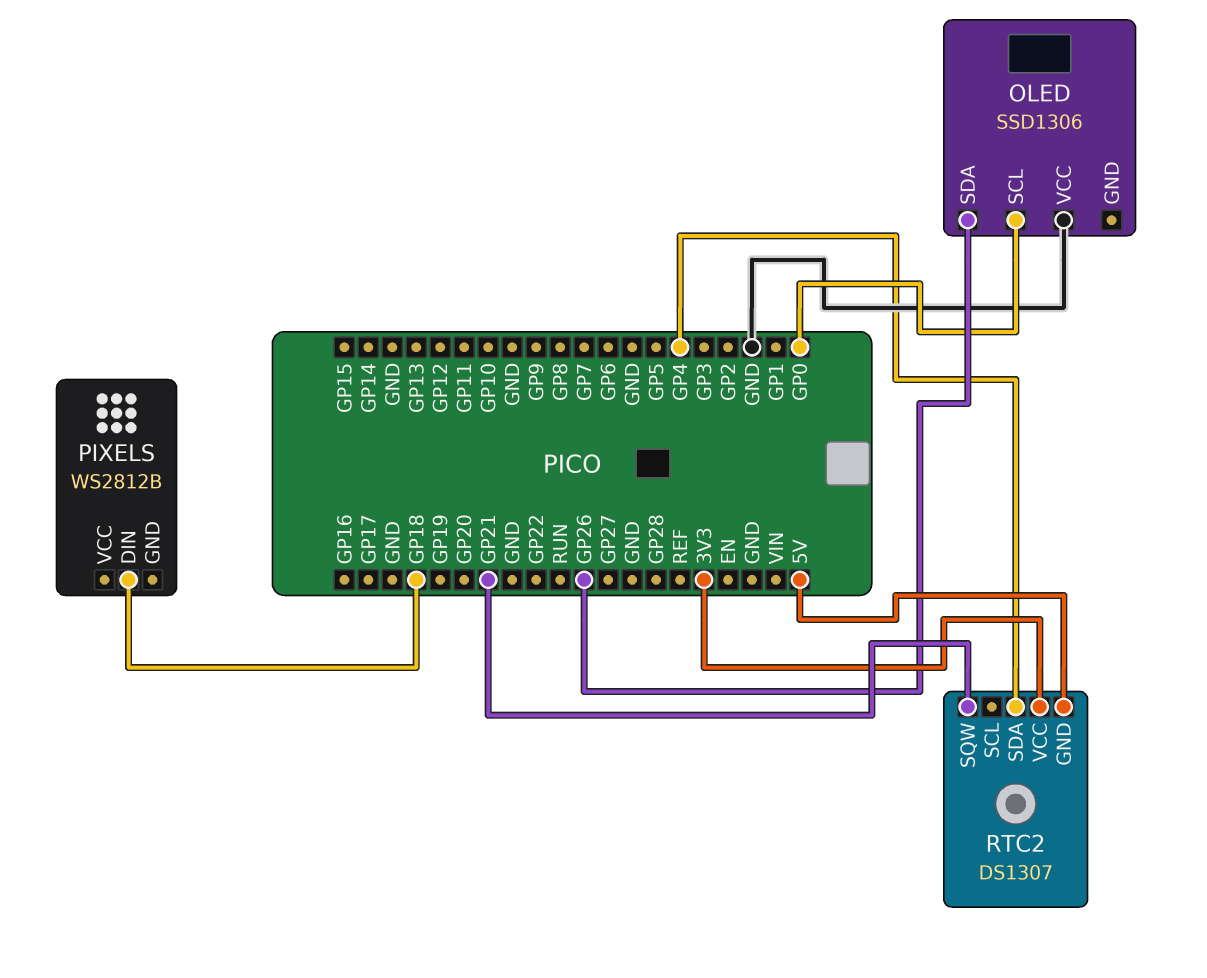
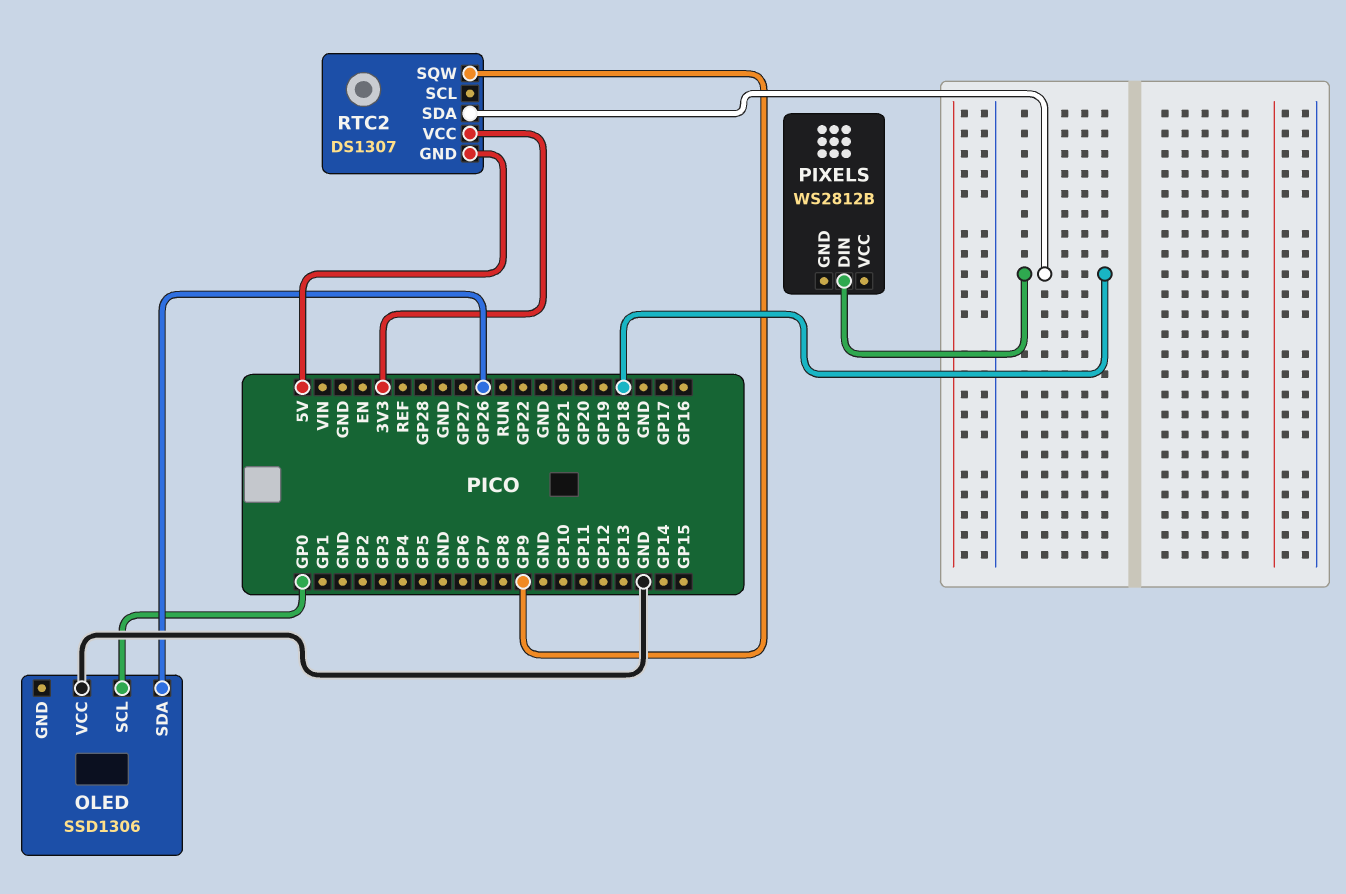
RTC2 pin SDA: GP4 -> GP18
RTC2 pin SQW: GP21 -> GP9

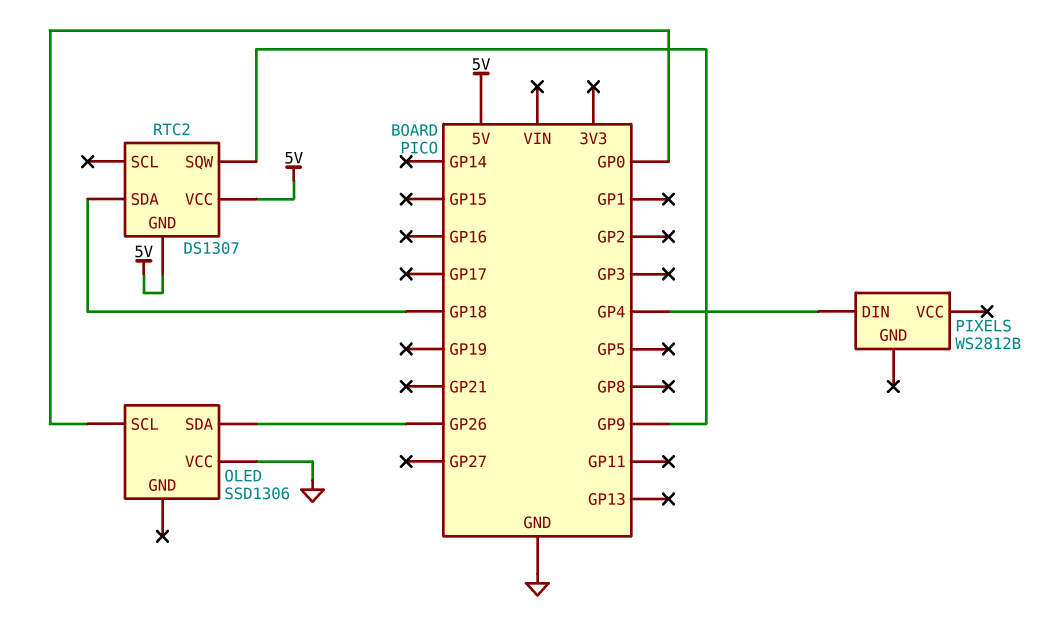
PIXELS pin DIN: GP18 -> GP4
RTC2 pin VCC: 3V3 -> 5V

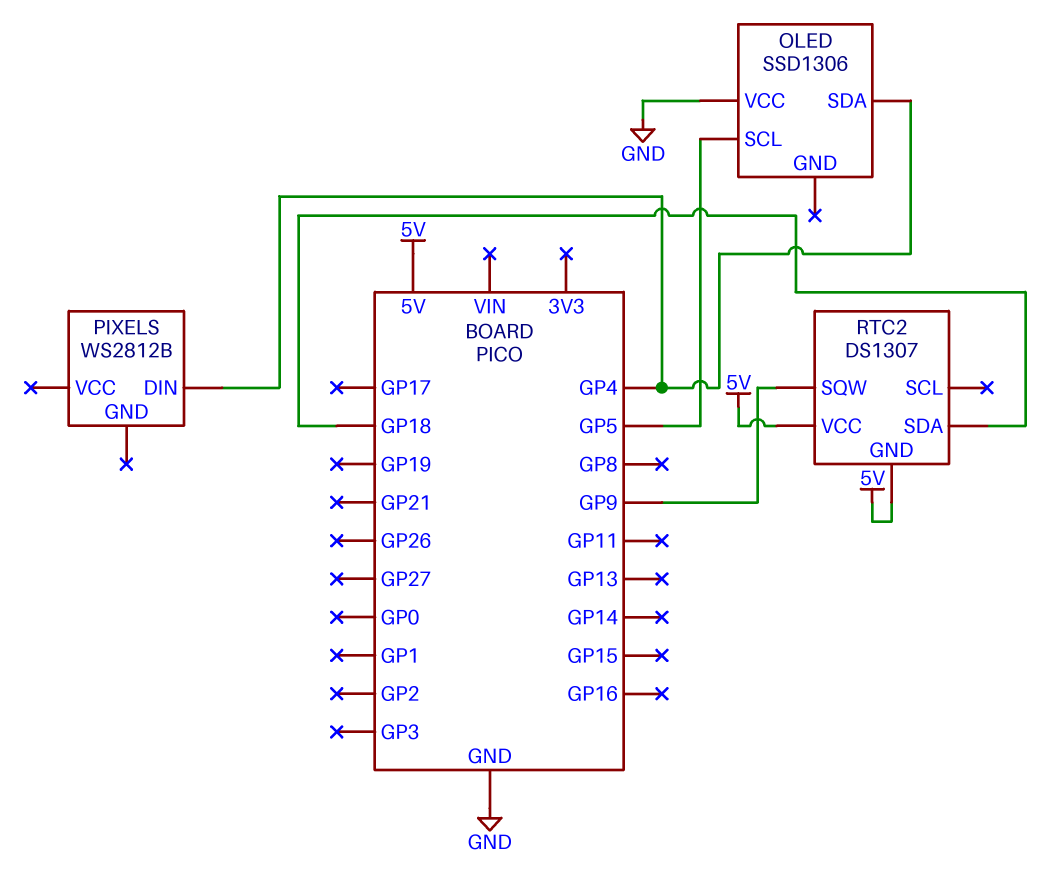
OLED pin SCL: GP0 -> GP5
OLED pin SDA: GP26 -> GP4

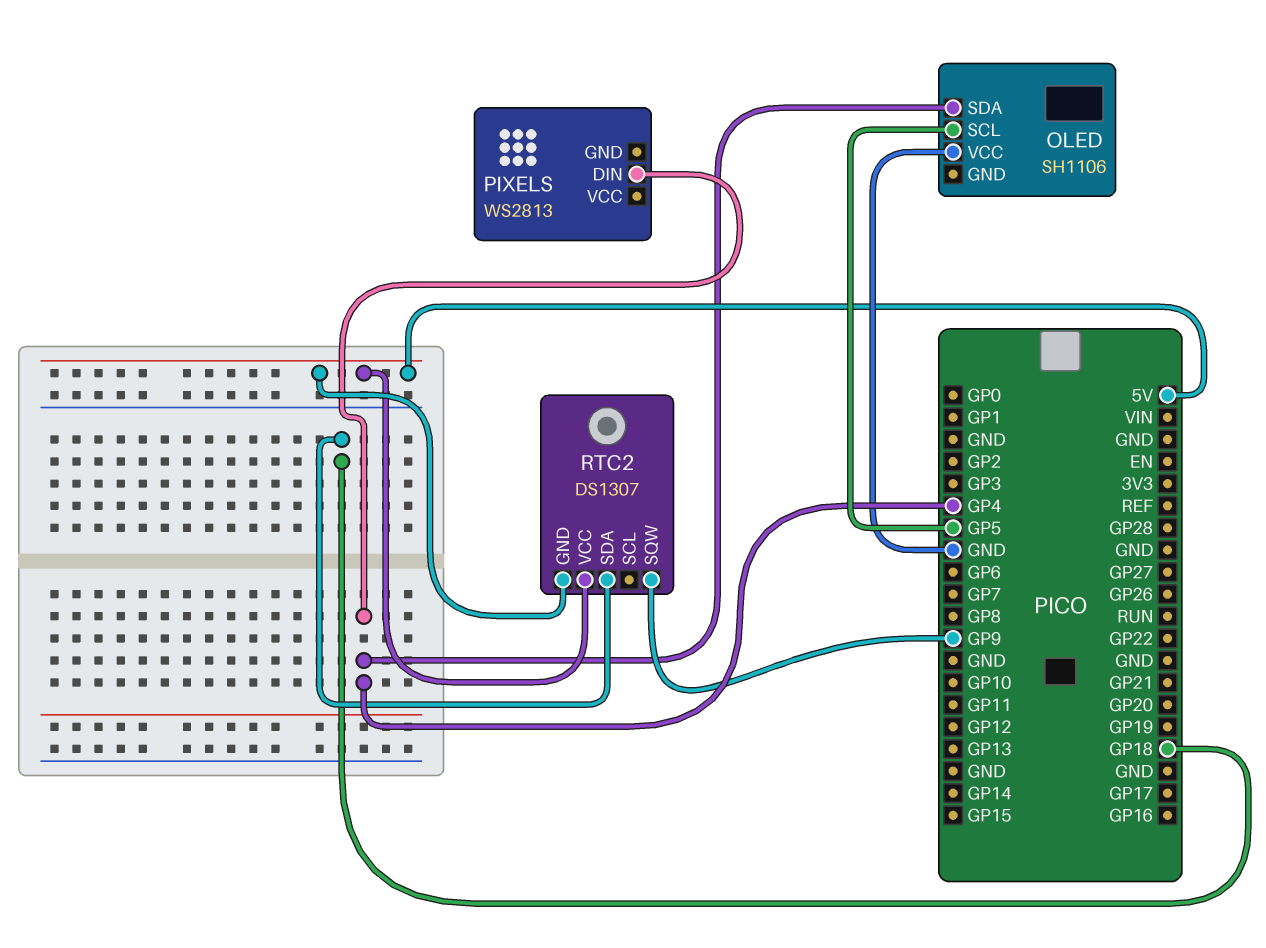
OLED: SSD1306 -> SH1106
PIXELS: WS2812B -> WS2813

